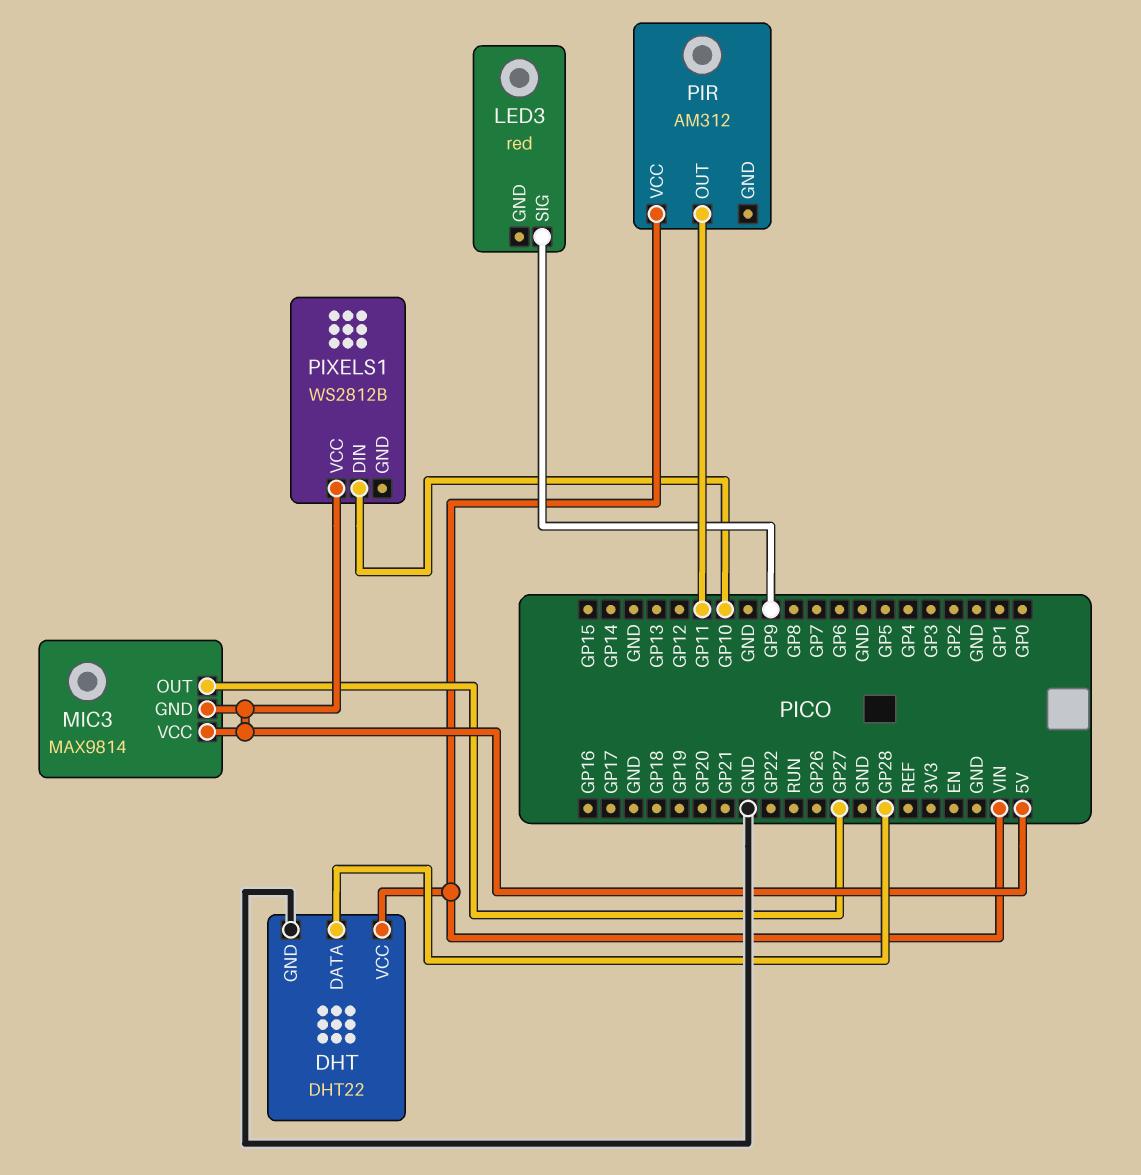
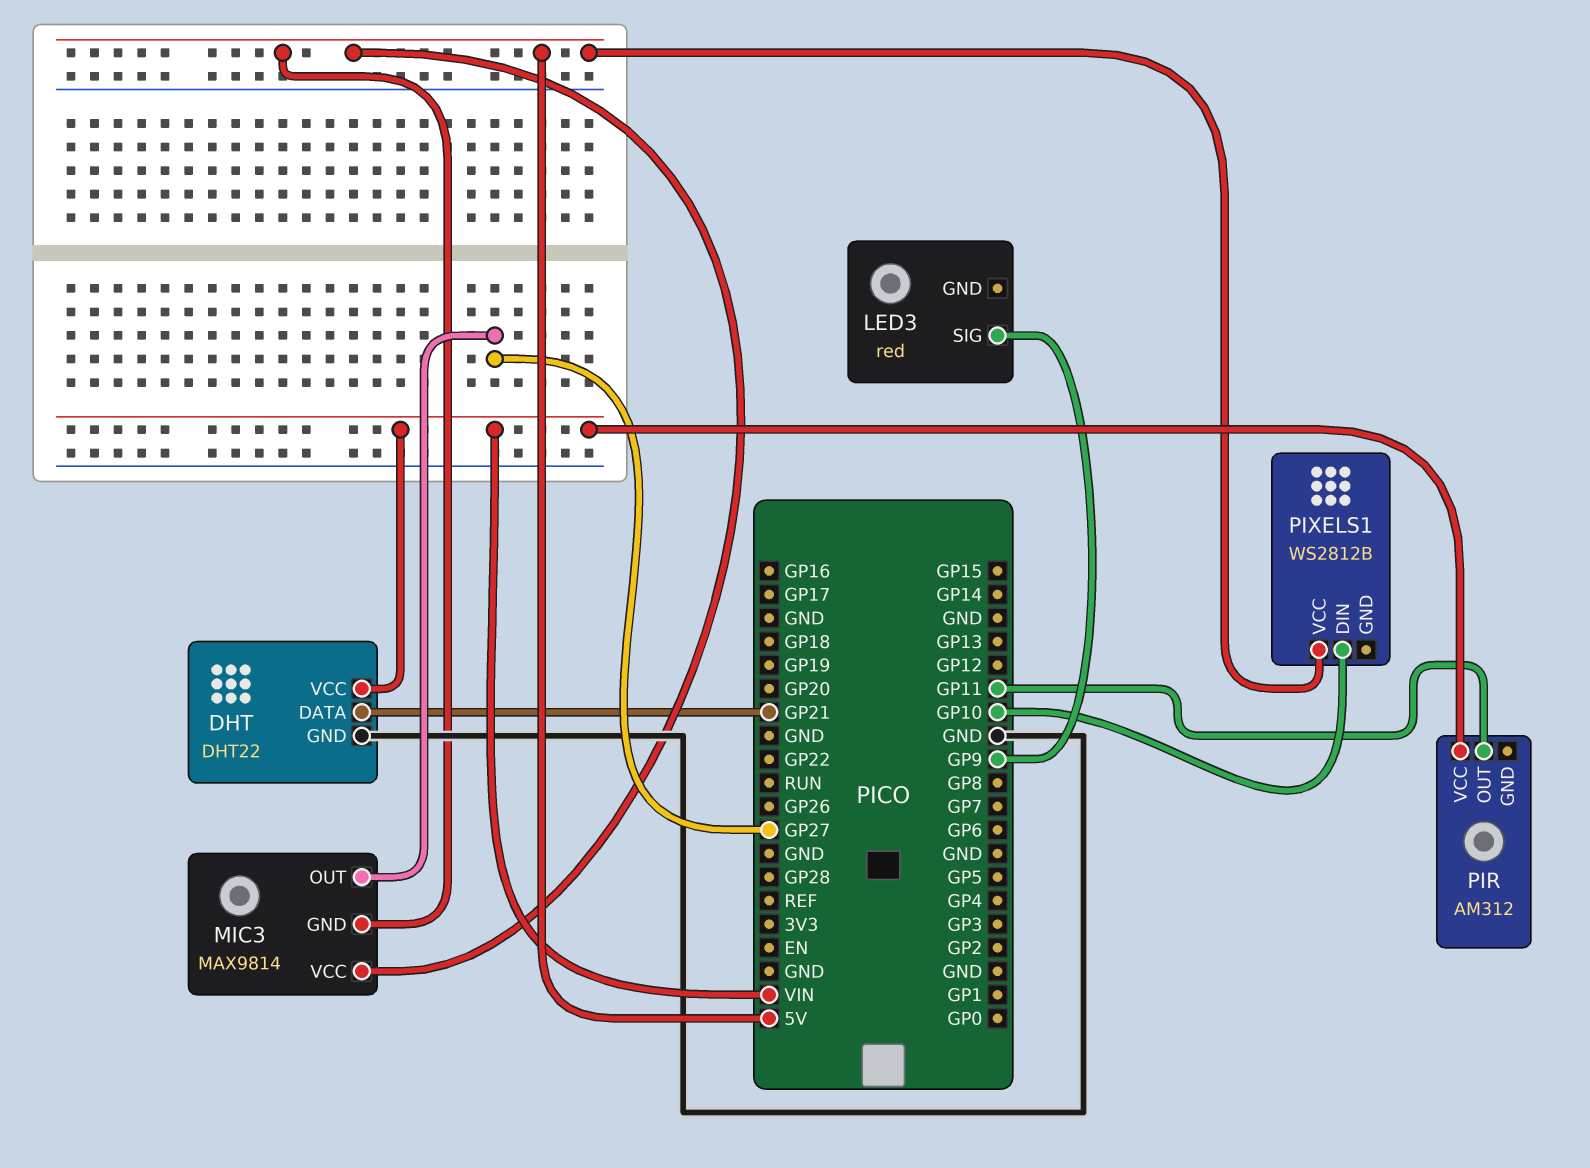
DHT pin DATA: GP28 -> GP21

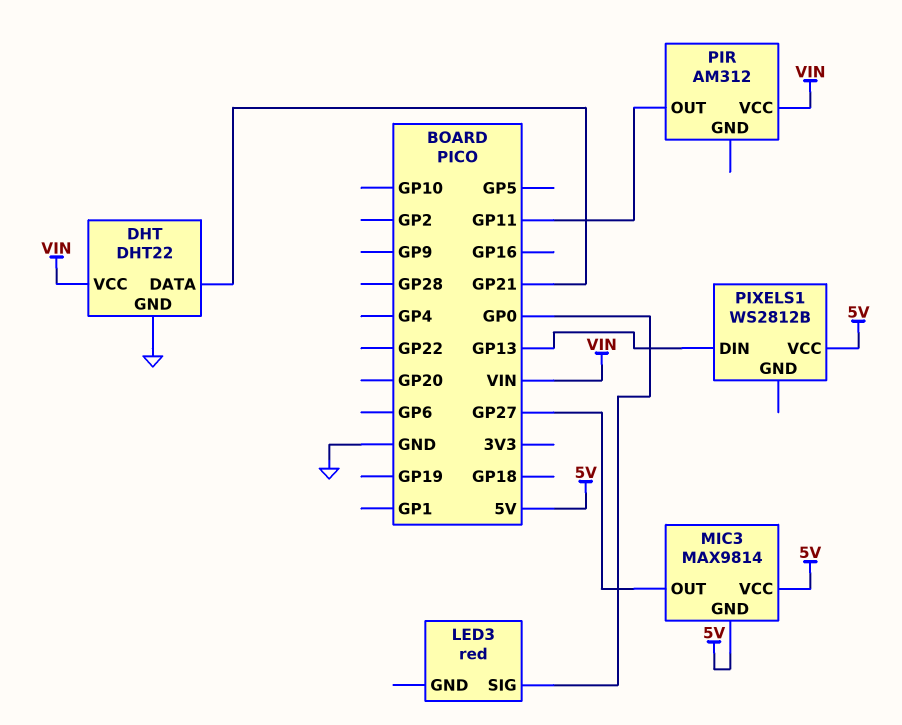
LED3 pin SIG: GP9 -> GP0
PIXELS1 pin DIN: GP10 -> GP13

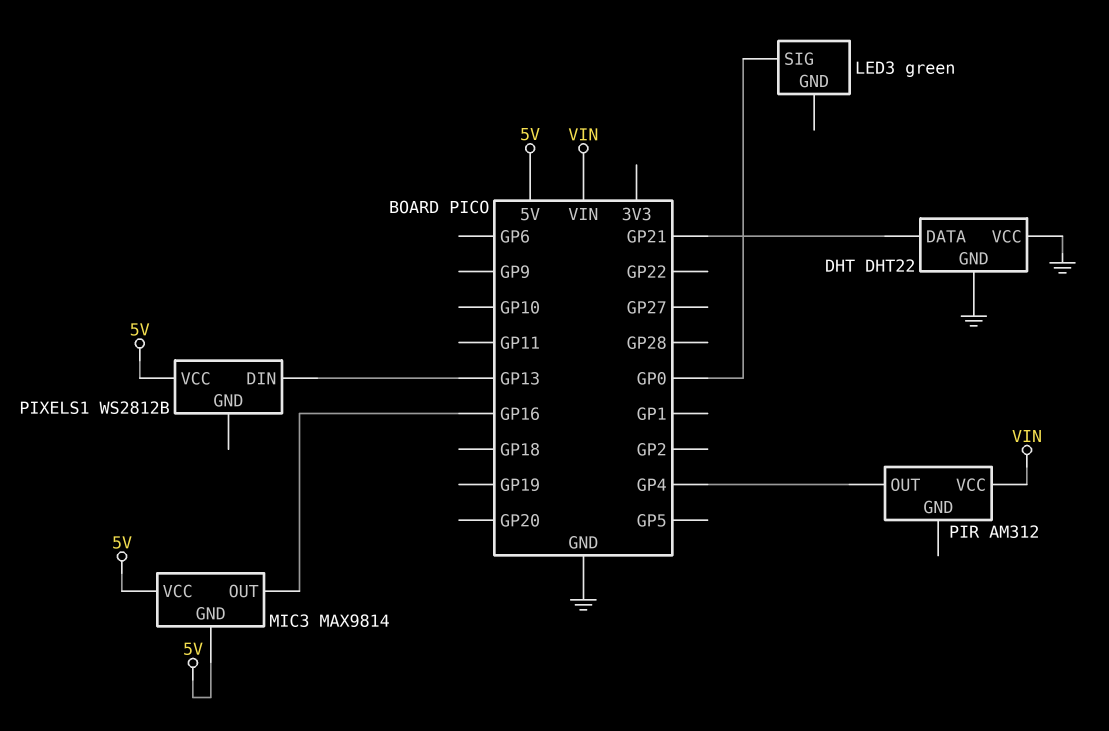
DHT pin VCC: VIN -> GND
LED3: red -> green
MIC3 pin OUT: GP27 -> GP16
PIR pin OUT: GP11 -> GP4

